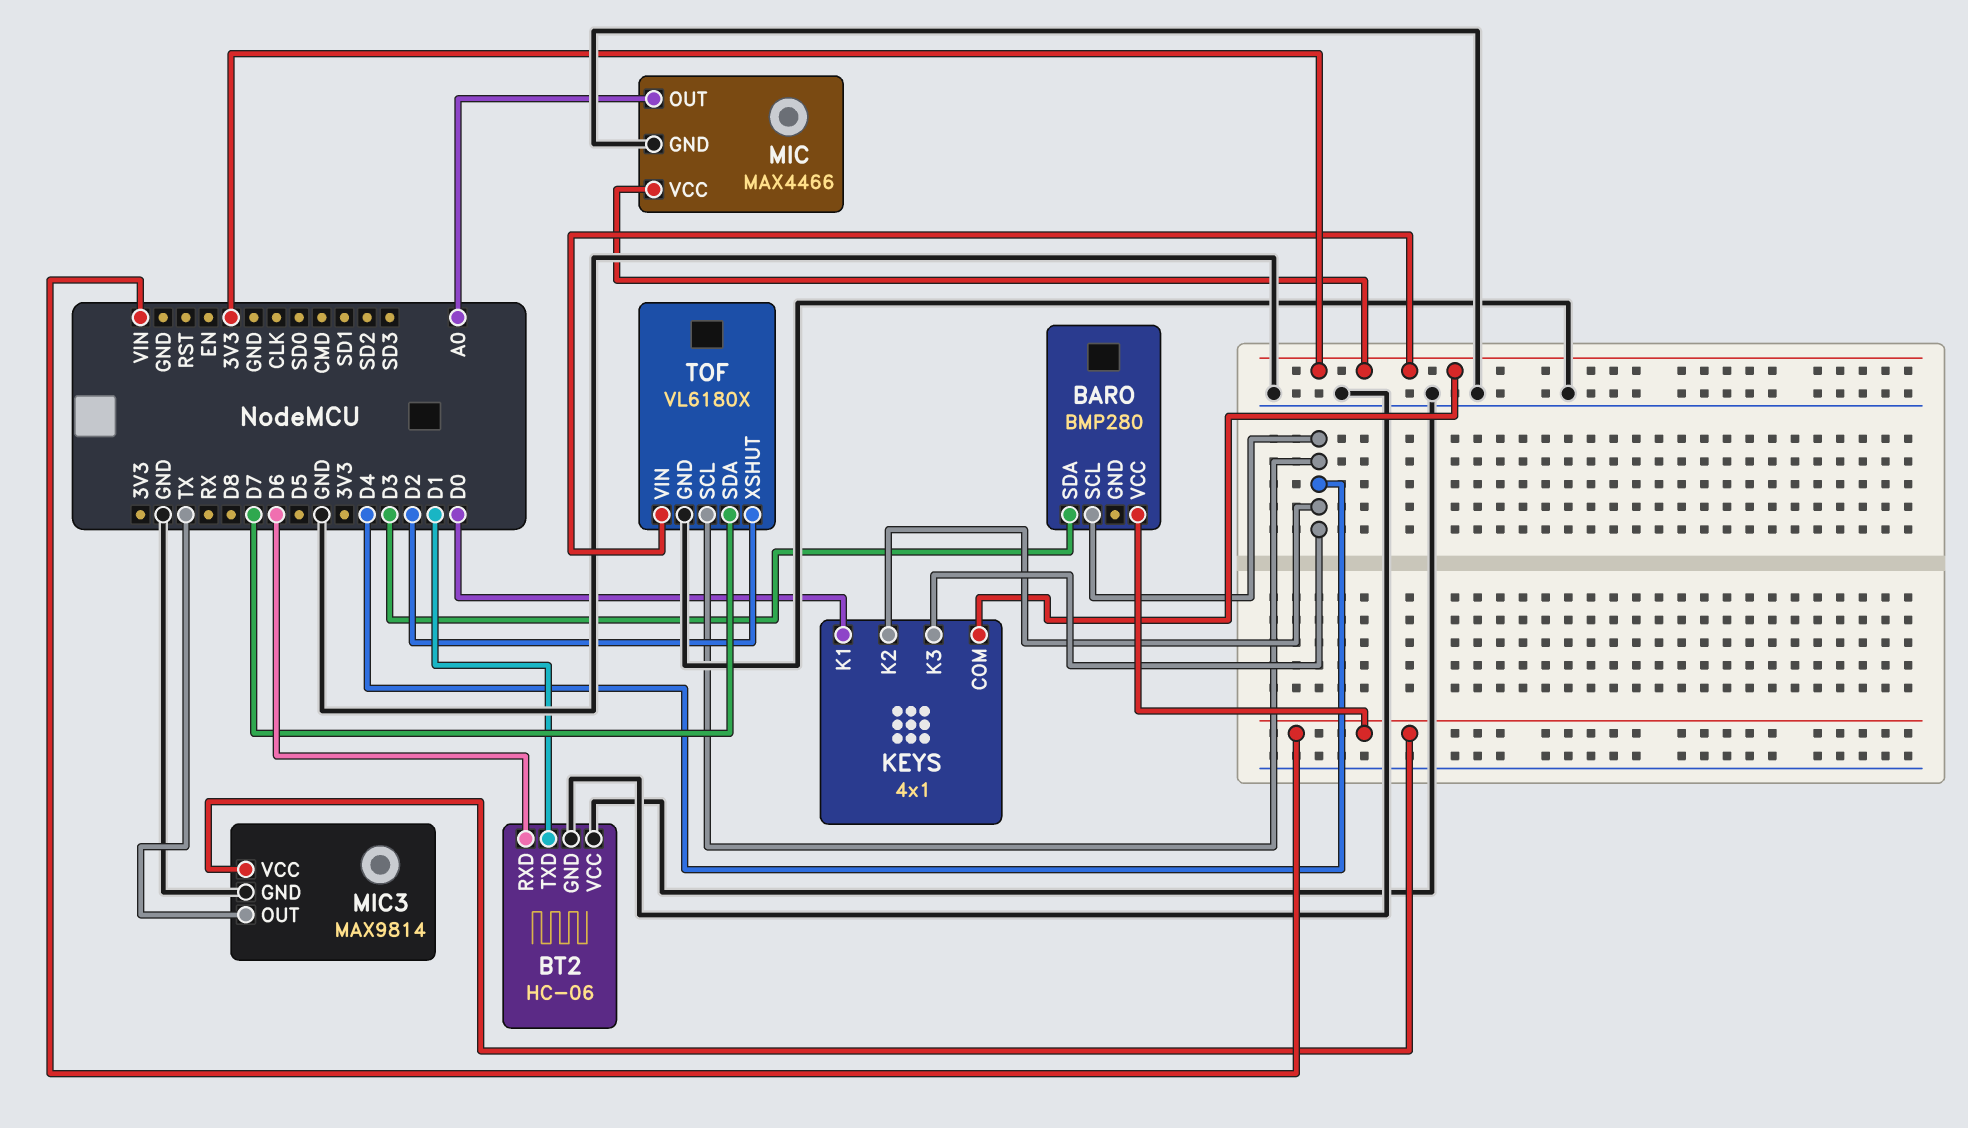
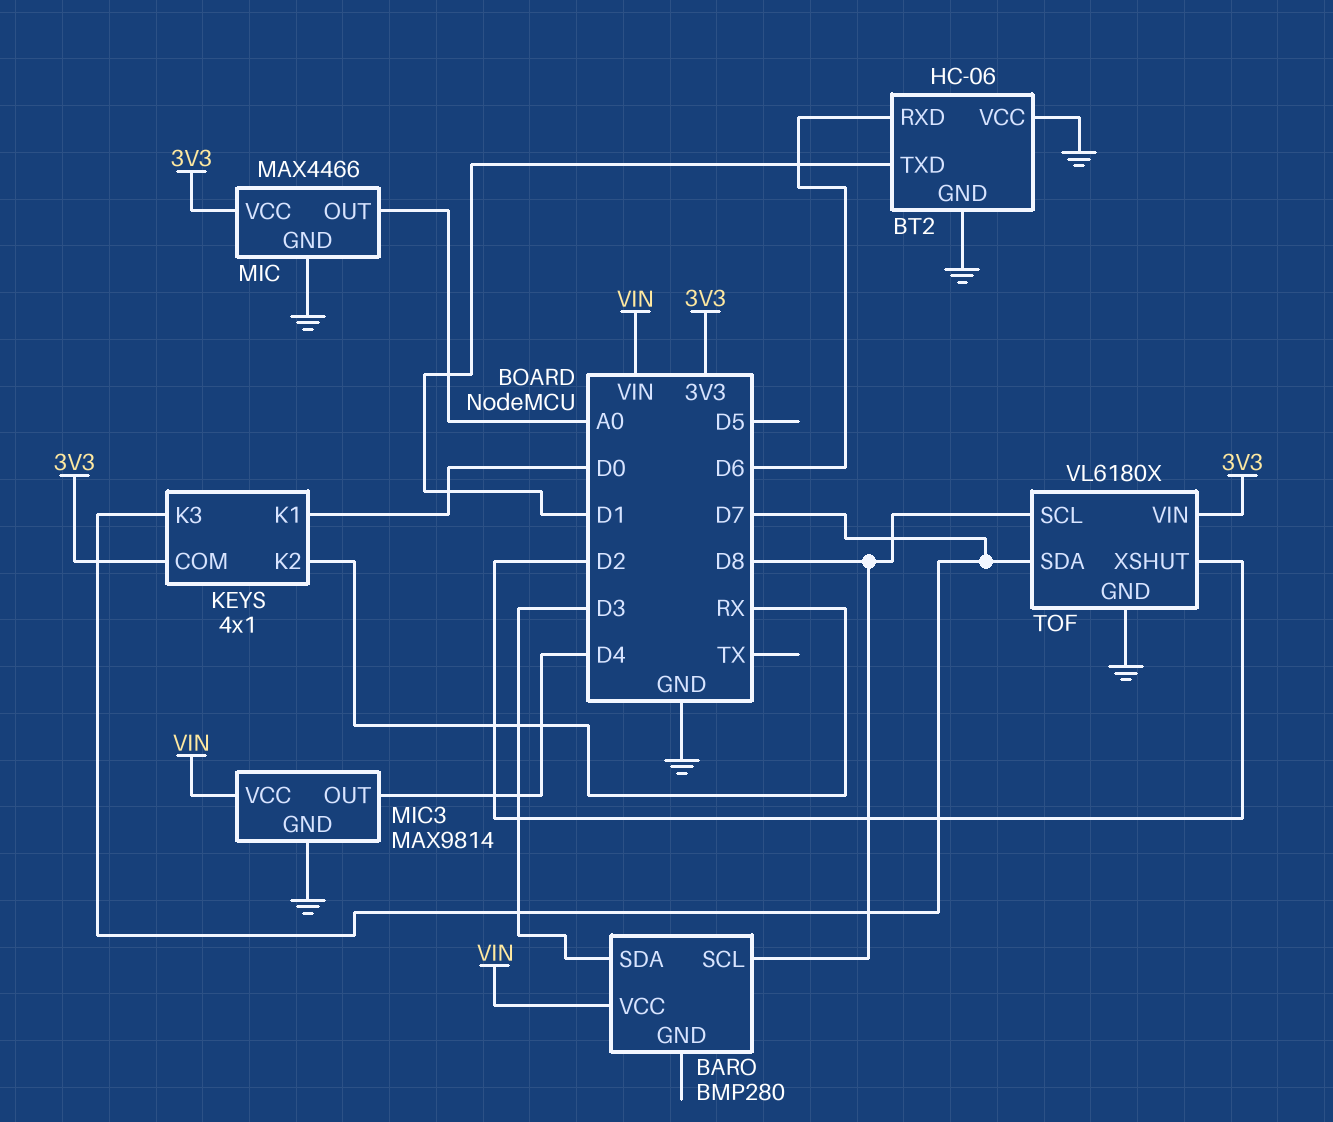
BARO pin SCL: D4 -> D8
KEYS pin K2: D4 -> RX
KEYS pin K3: D4 -> D7
MIC3 pin OUT: TX -> D4
TOF pin SCL: D4 -> D8

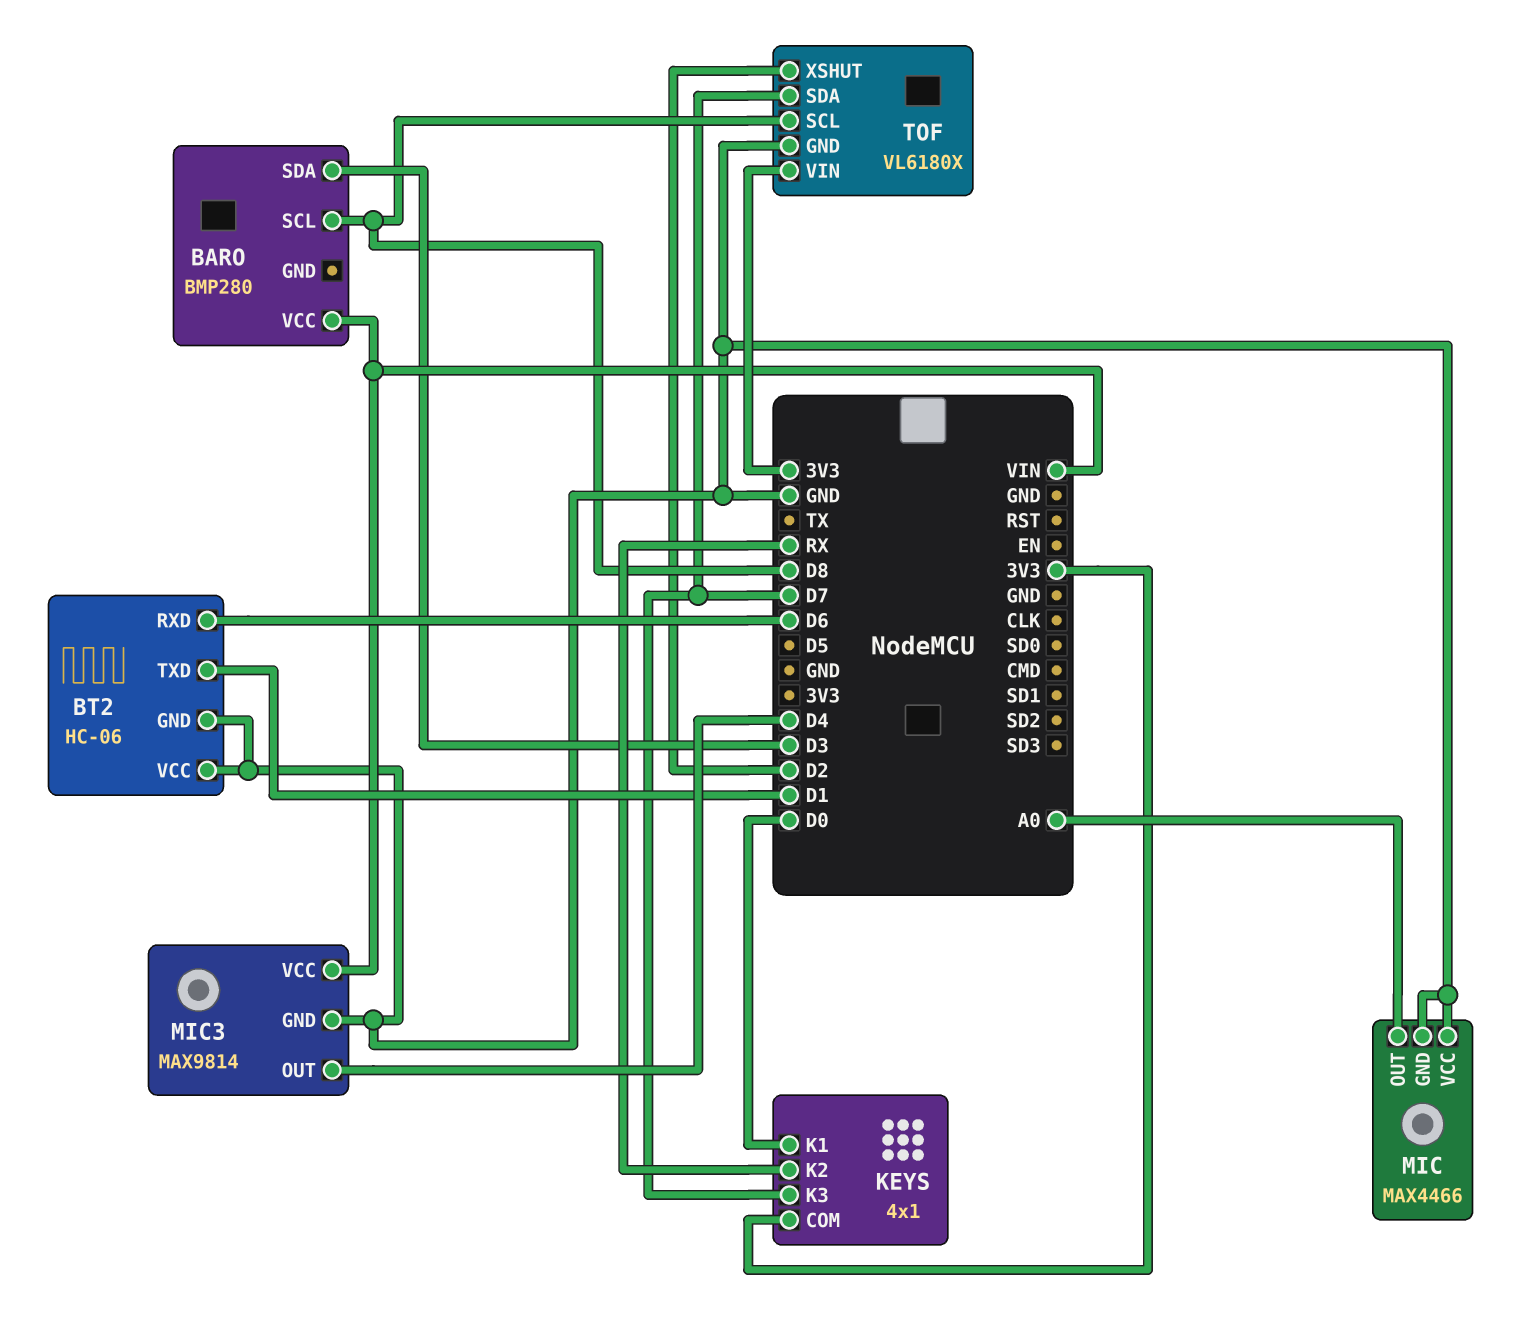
MIC pin VCC: 3V3 -> GND

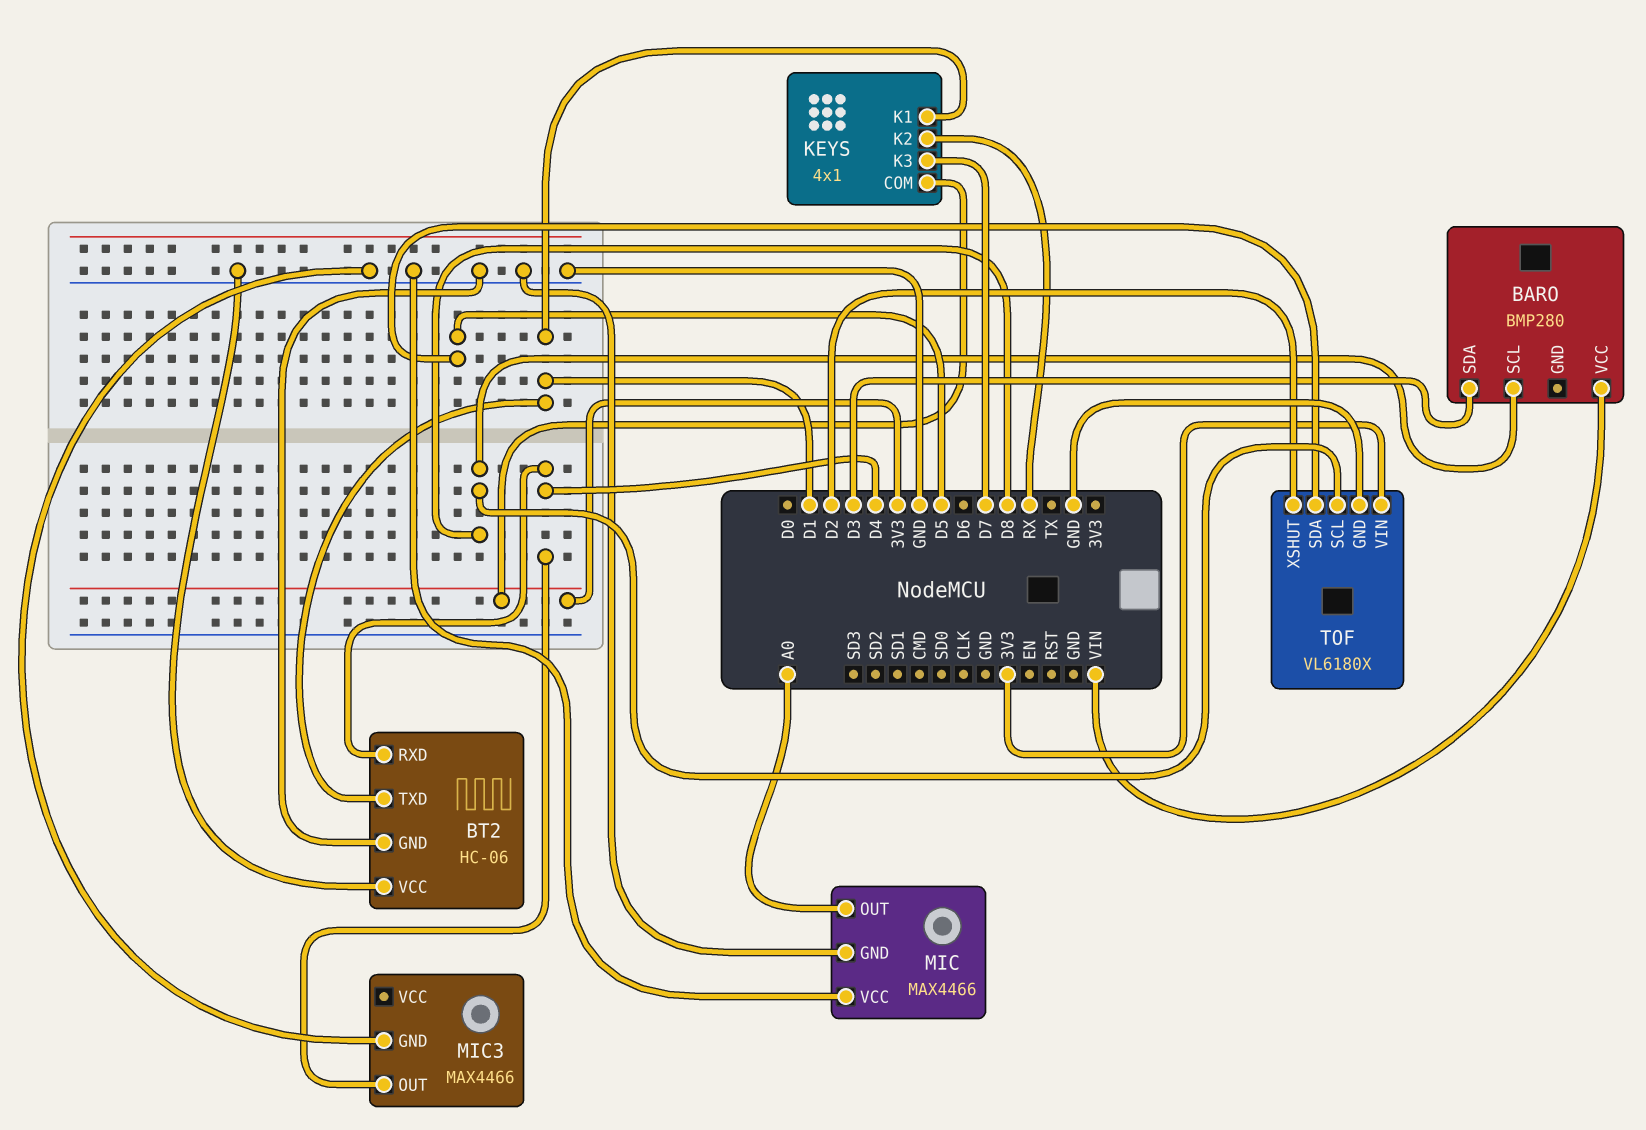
BT2 pin RXD: D6 -> D4
KEYS pin K1: D0 -> D1
MIC3: MAX9814 -> MAX4466
MIC3 pin VCC: VIN -> none
TOF pin SDA: D7 -> D5

